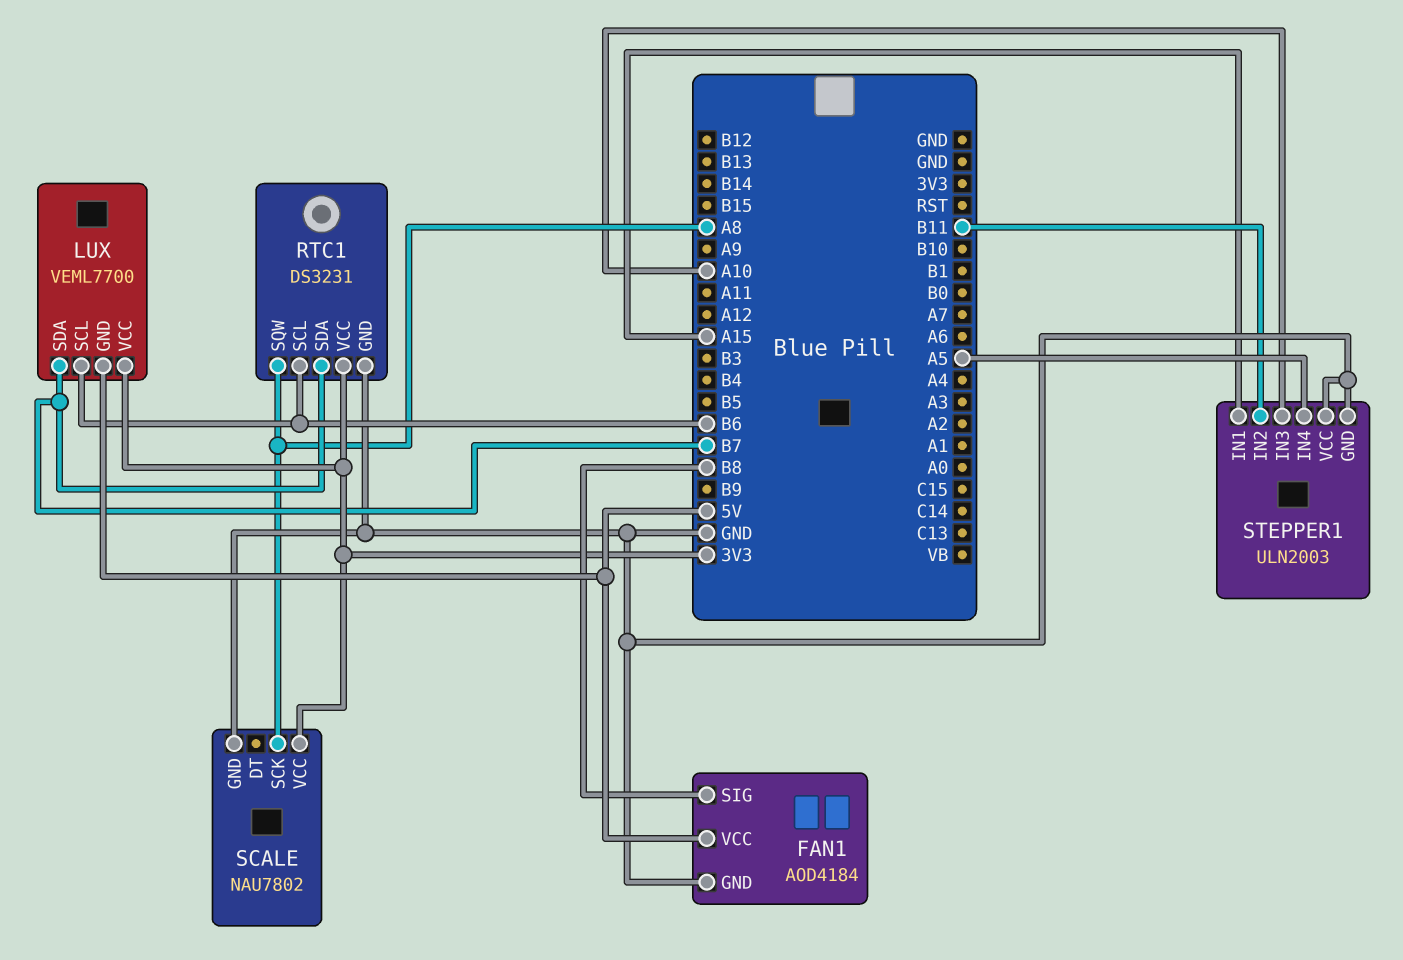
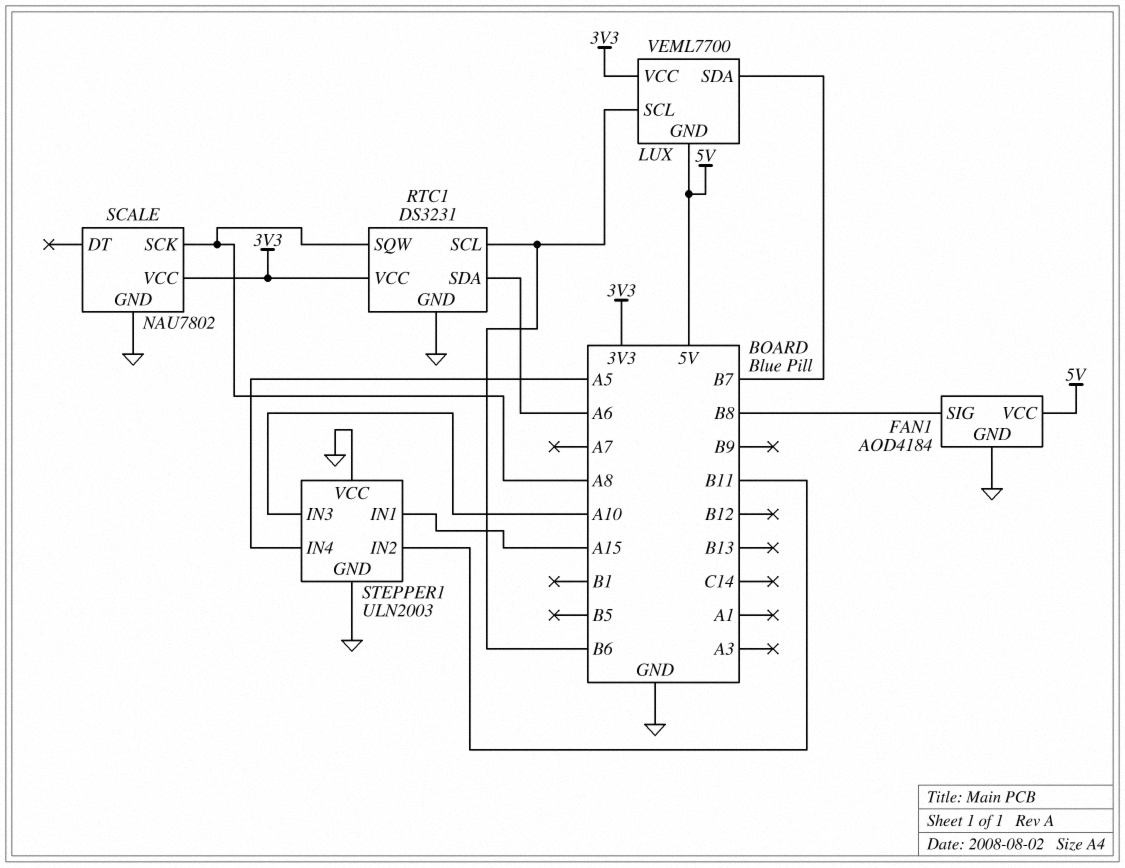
RTC1 pin SDA: B7 -> A6

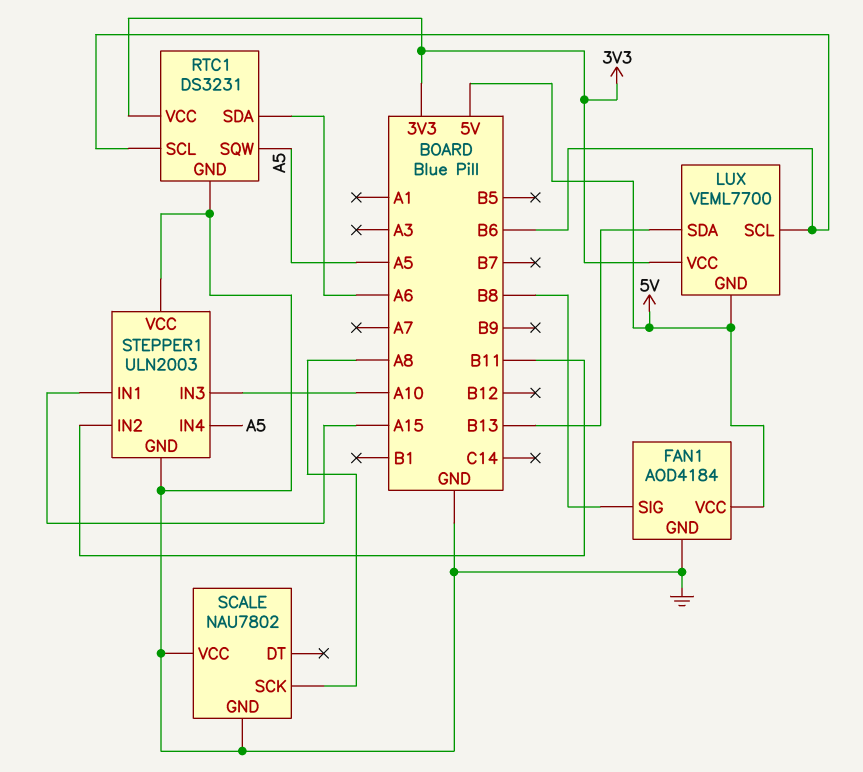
LUX pin SDA: B7 -> B13
RTC1 pin SQW: A8 -> A5
SCALE pin VCC: 3V3 -> GND

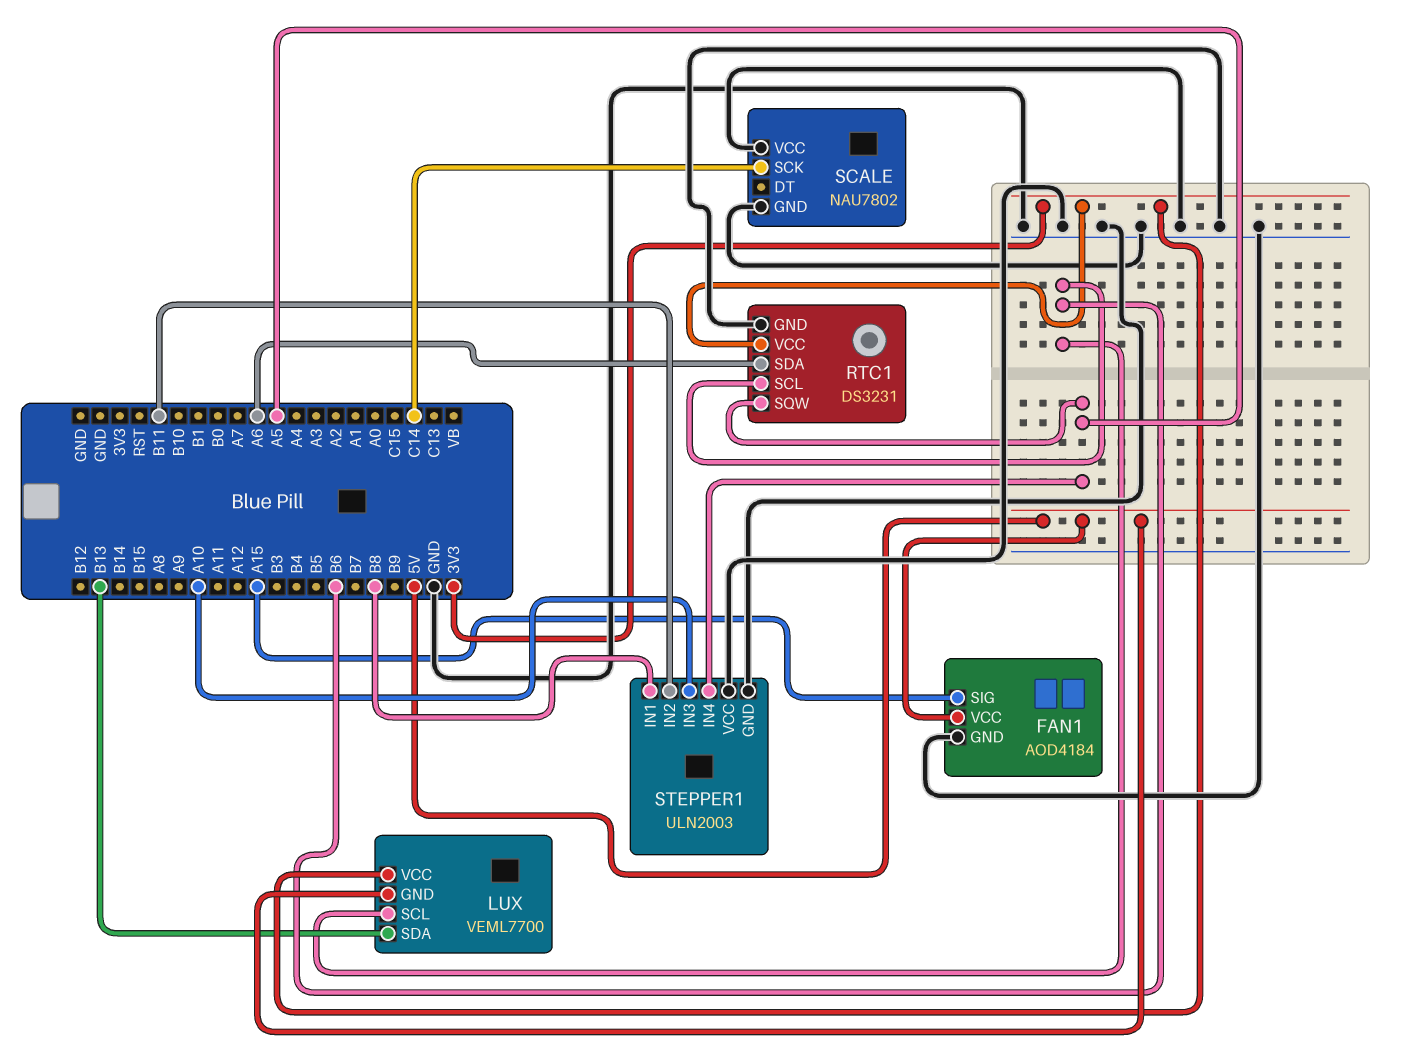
FAN1 pin SIG: B8 -> A15
SCALE pin SCK: A8 -> C14
STEPPER1 pin IN1: A15 -> B8

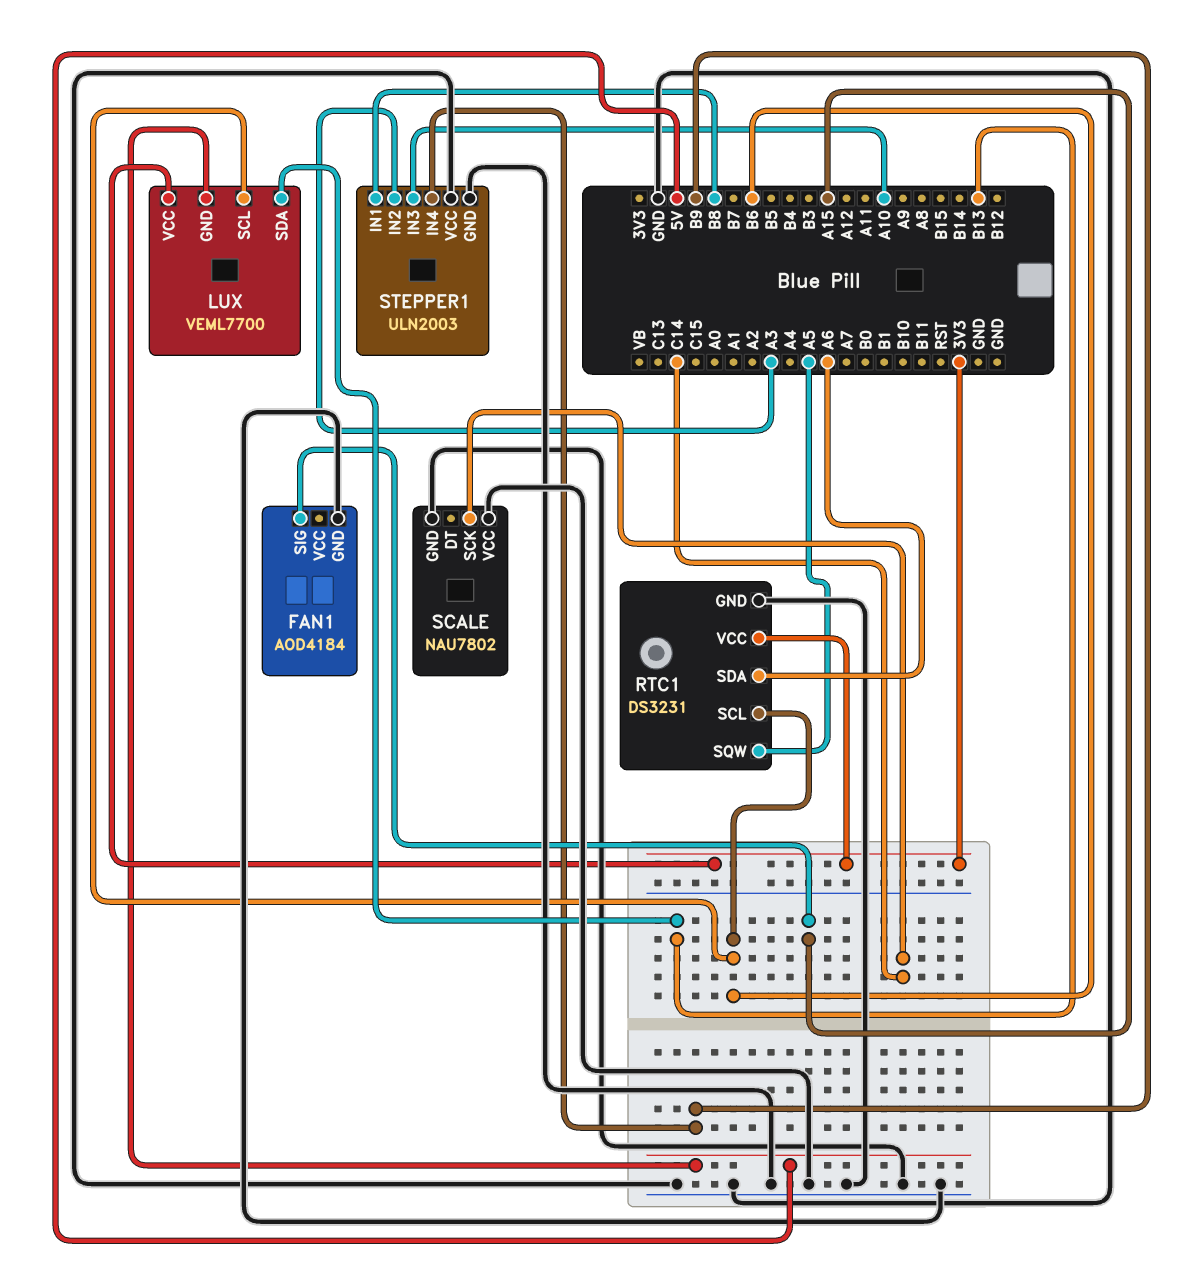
FAN1 pin VCC: 5V -> none
STEPPER1 pin IN2: B11 -> A3
STEPPER1 pin IN4: A5 -> B9

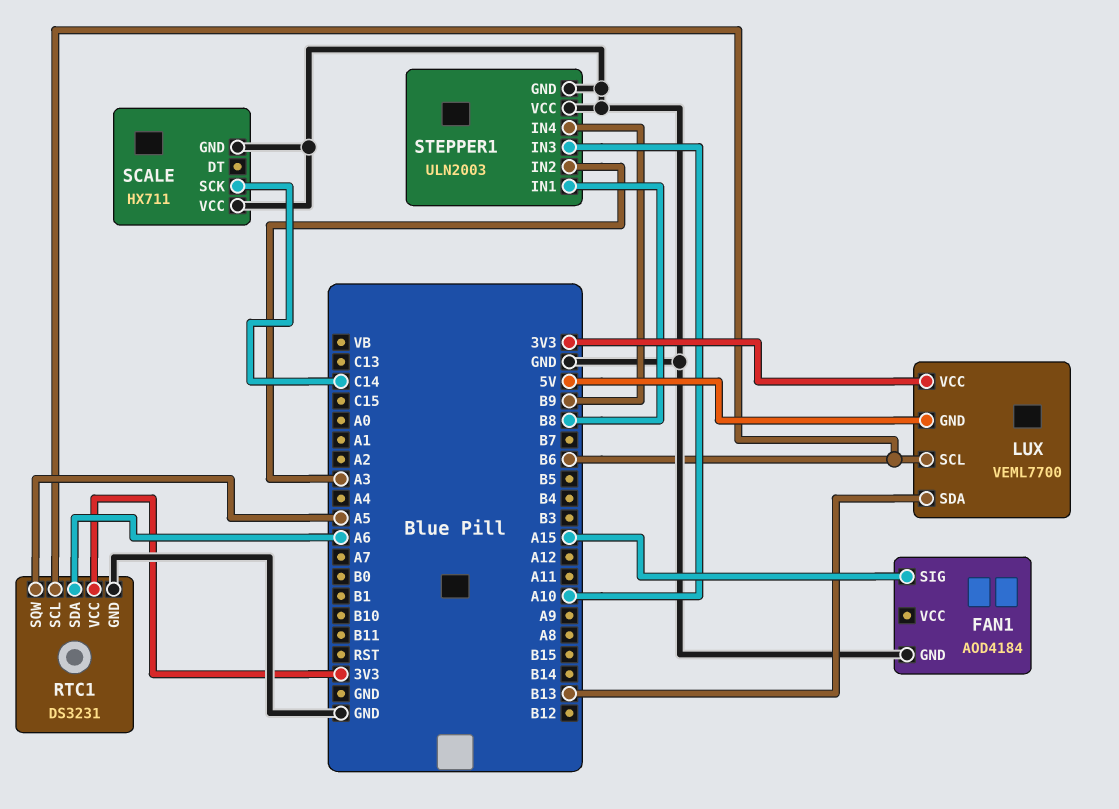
SCALE: NAU7802 -> HX711

